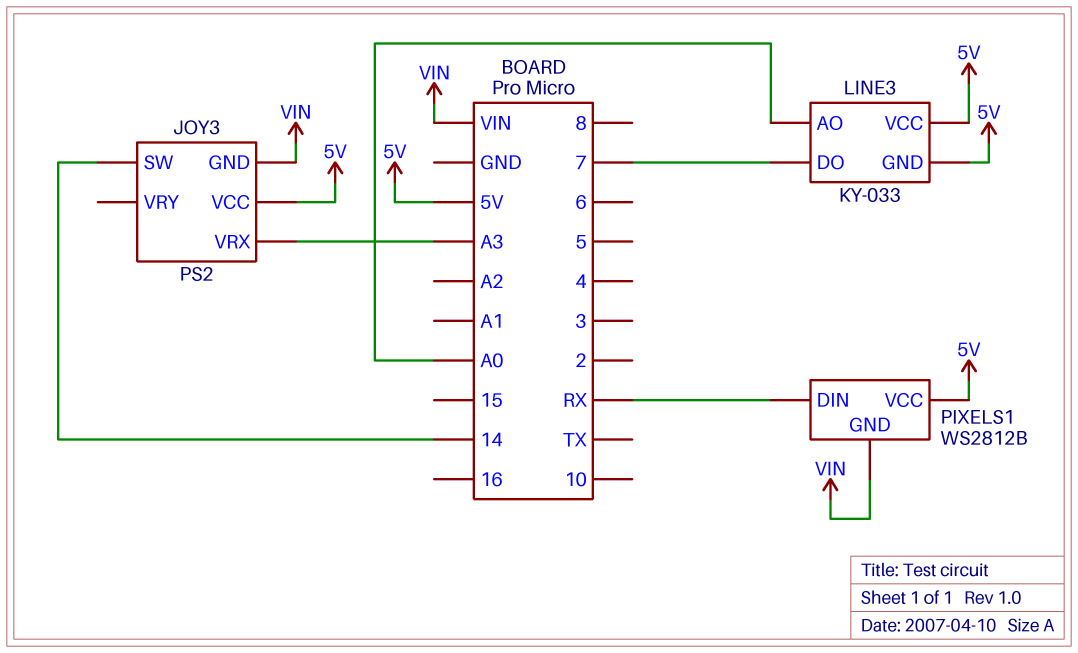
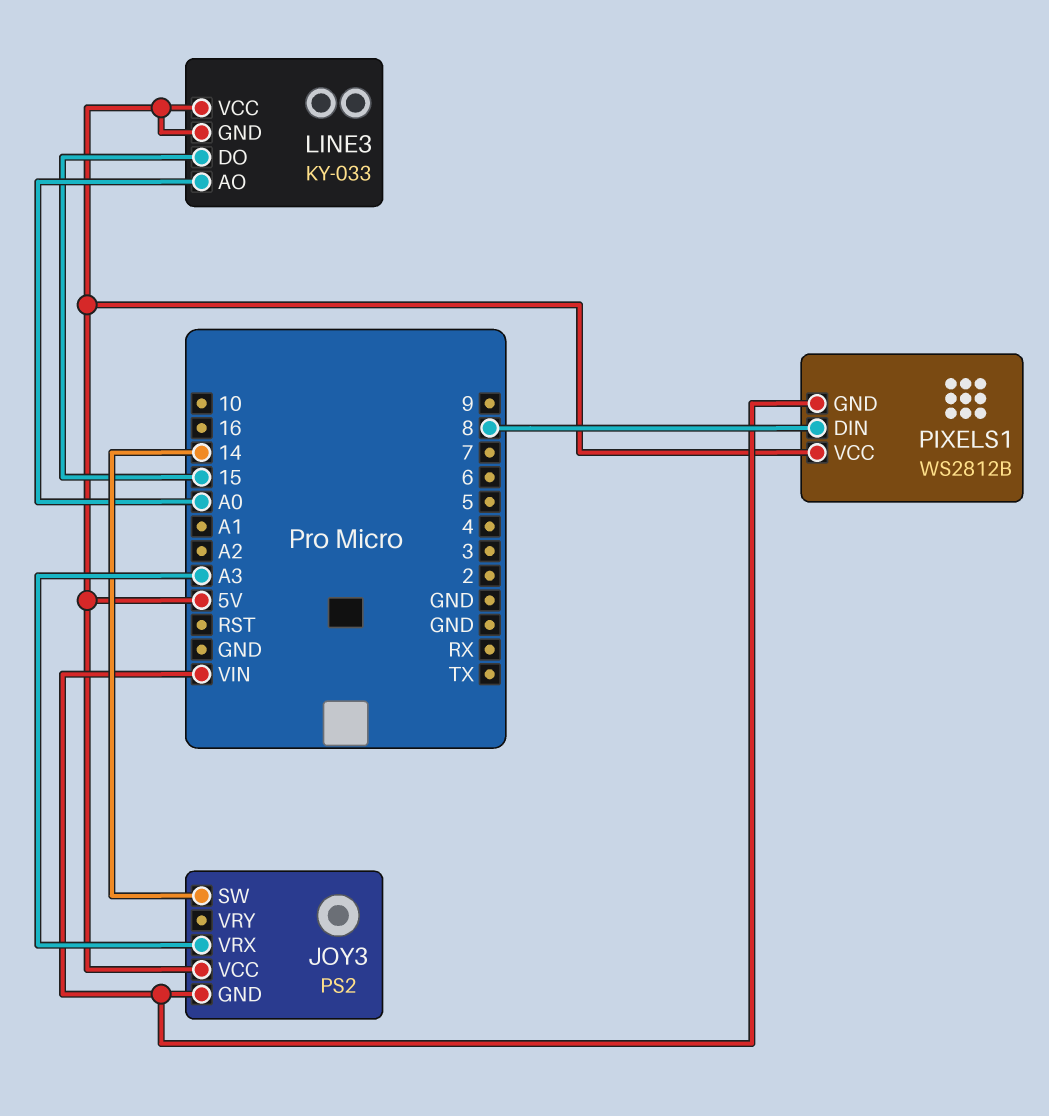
LINE3 pin DO: 7 -> 15
PIXELS1 pin DIN: RX -> 8

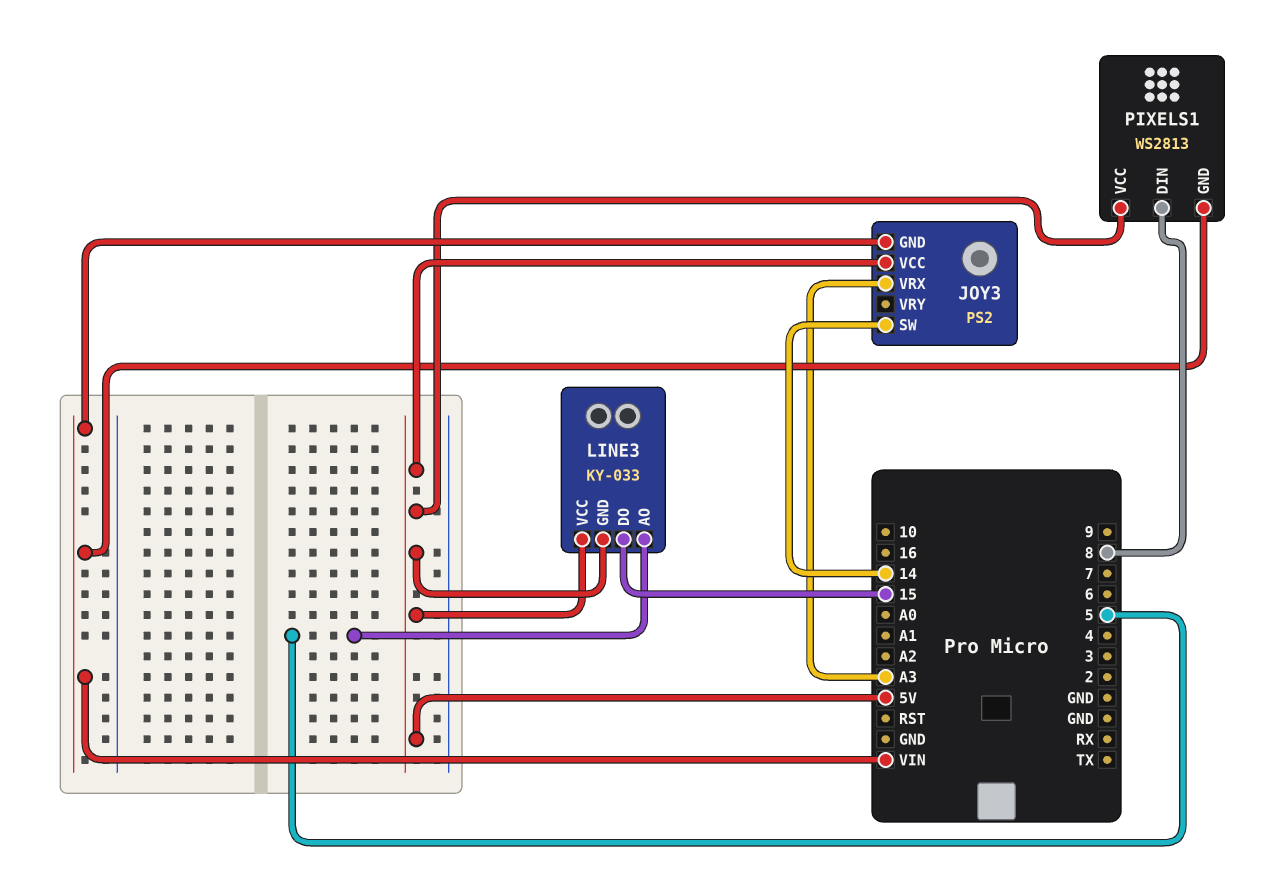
LINE3 pin AO: A0 -> 5
PIXELS1: WS2812B -> WS2813

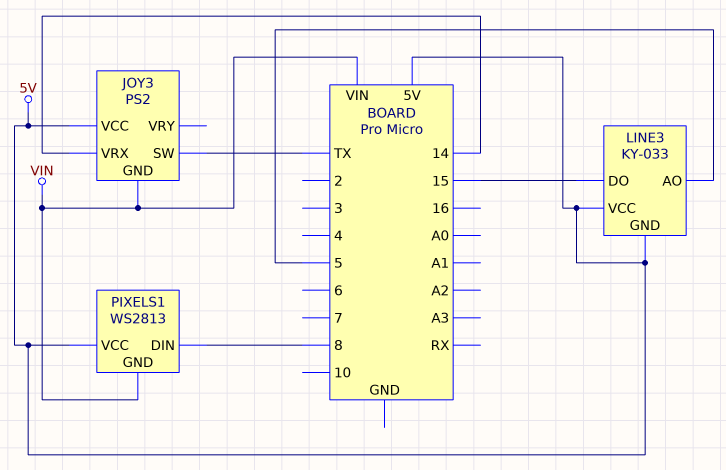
JOY3 pin SW: 14 -> TX
JOY3 pin VRX: A3 -> 14

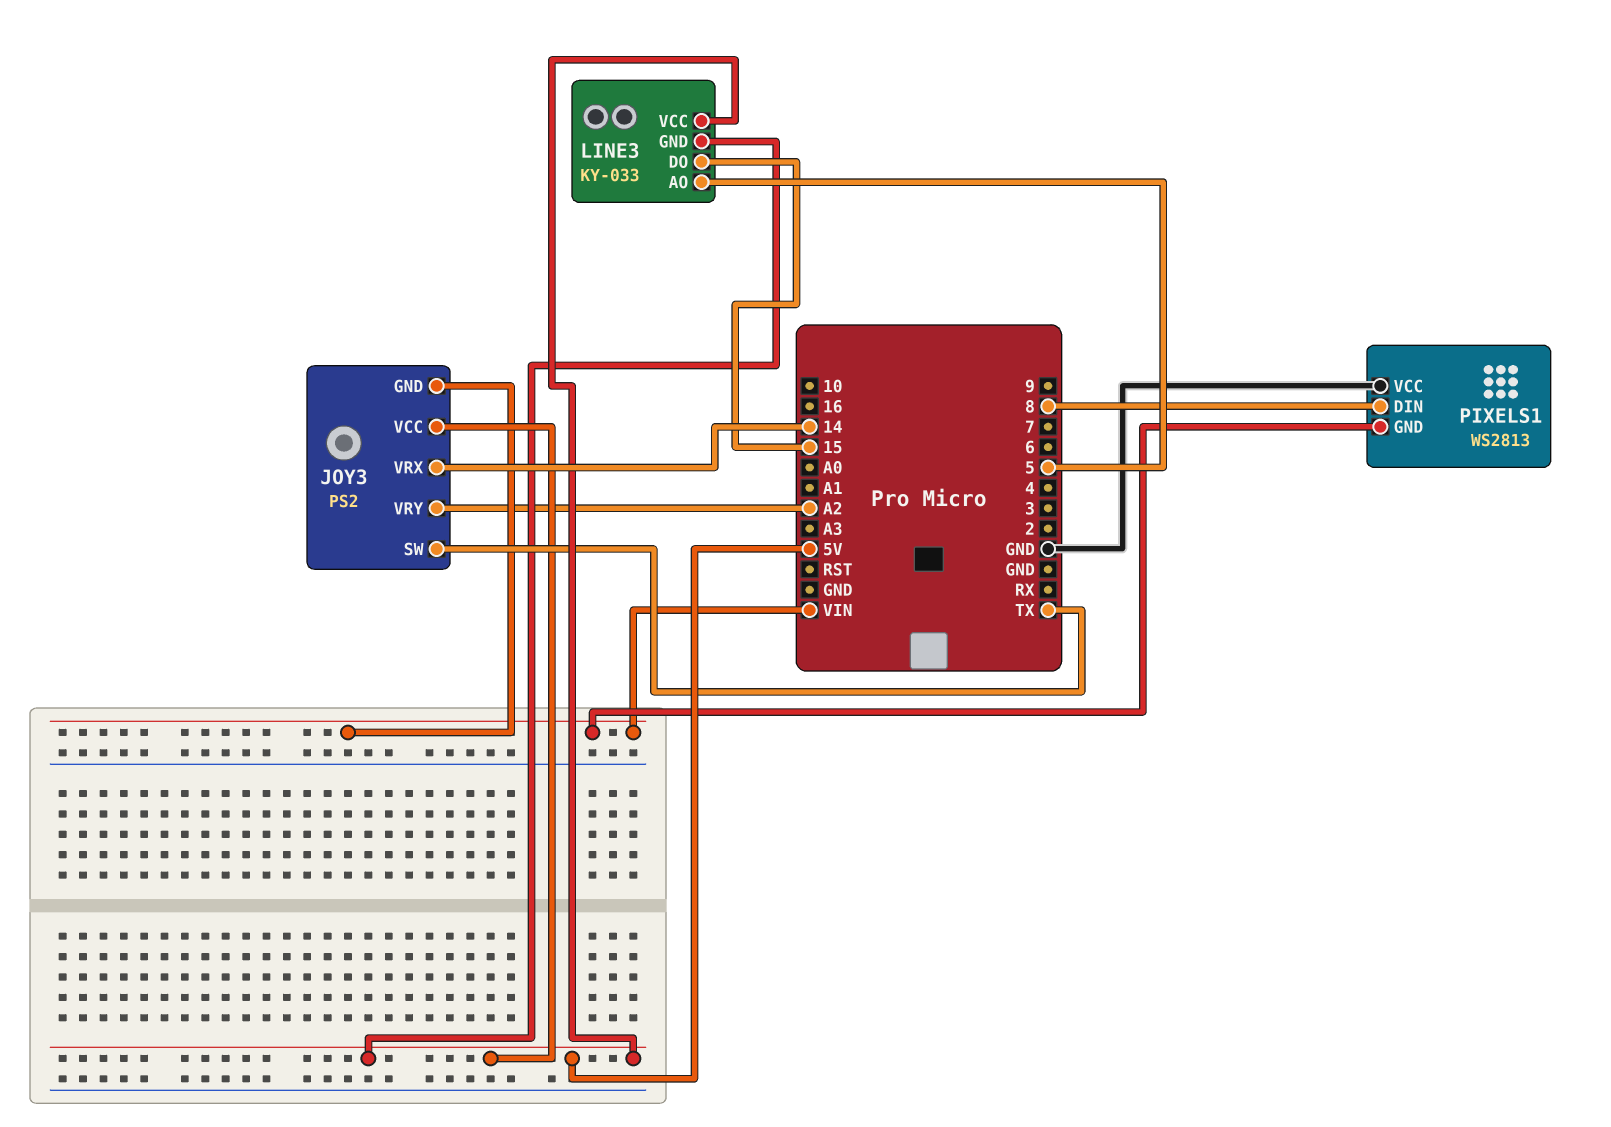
JOY3 pin VRY: none -> A2
PIXELS1 pin VCC: 5V -> GND

